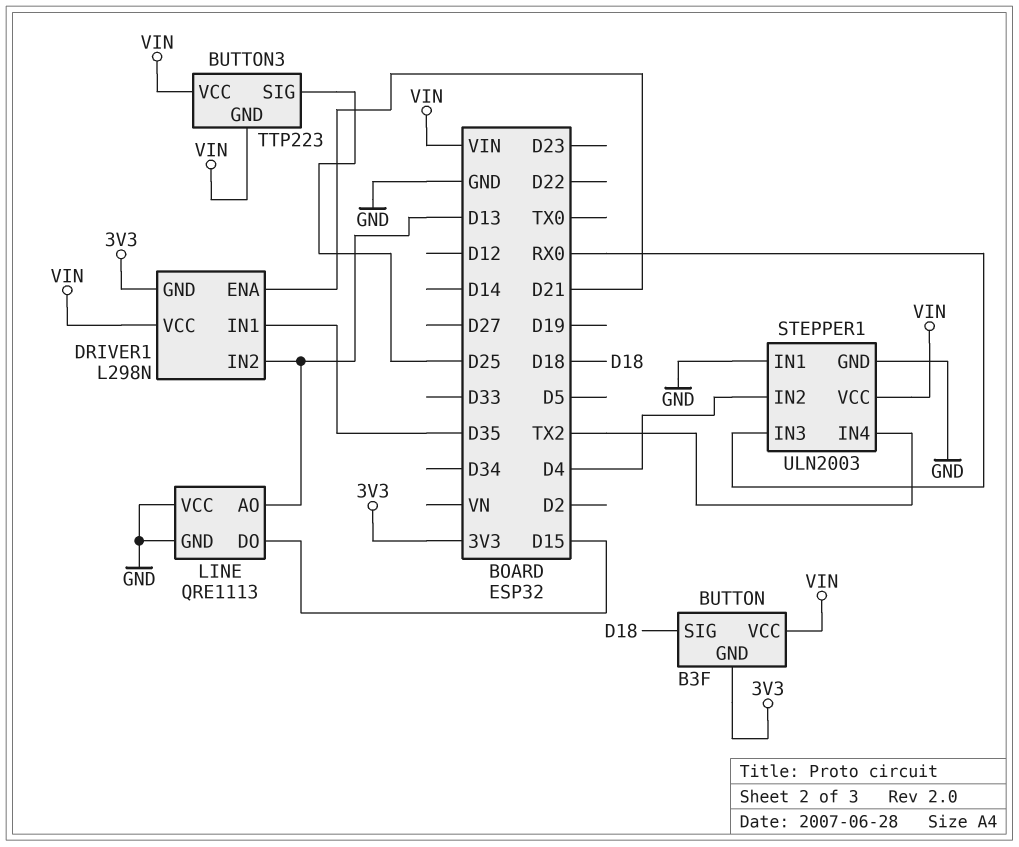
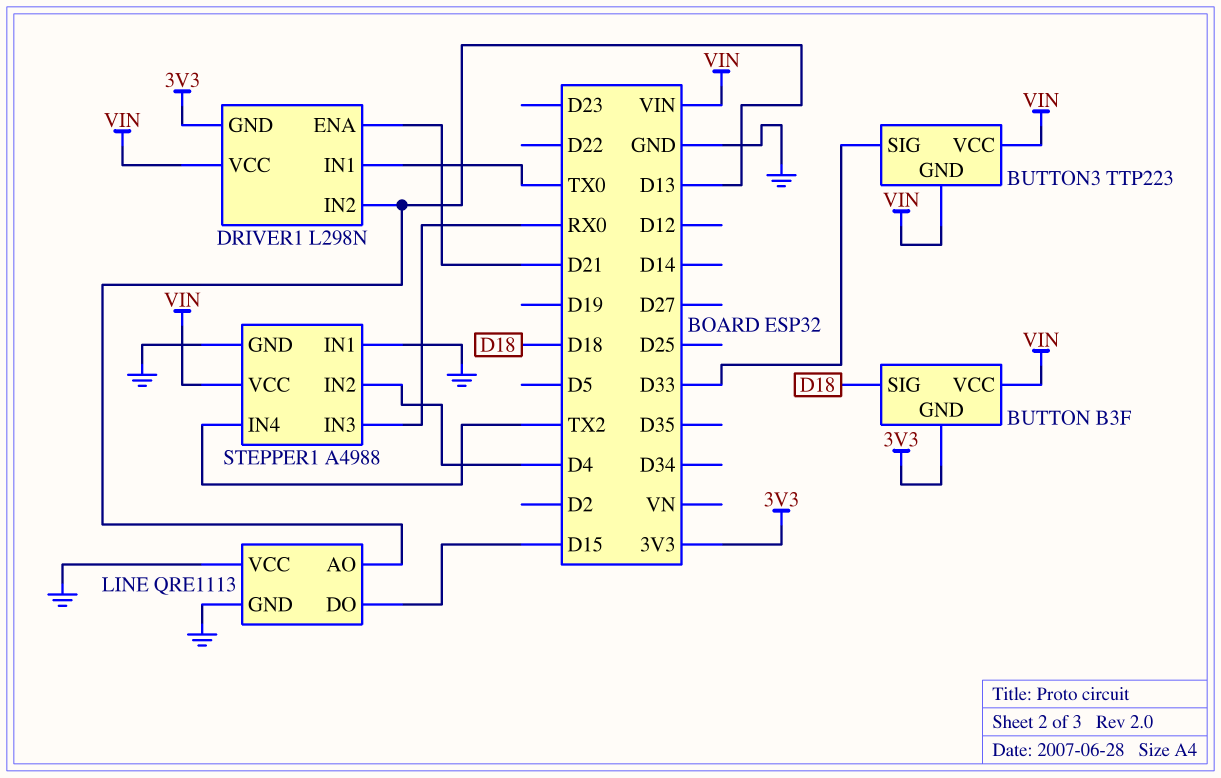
BUTTON3 pin SIG: D25 -> D33
DRIVER1 pin IN1: D35 -> TX0
STEPPER1: ULN2003 -> A4988

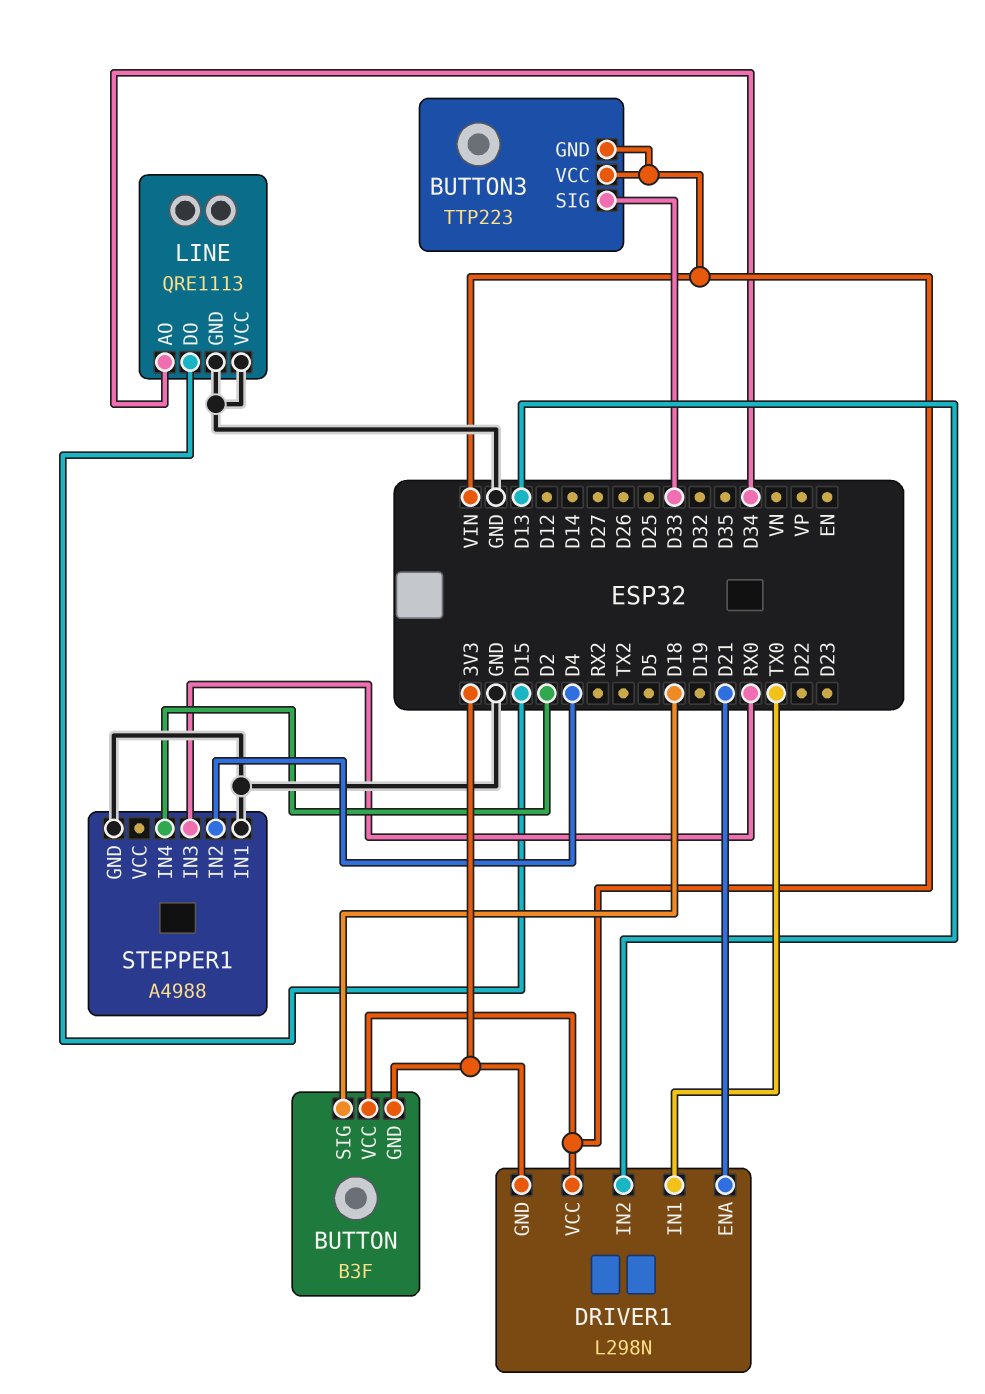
LINE pin AO: D13 -> D34
STEPPER1 pin IN4: TX2 -> D2
STEPPER1 pin VCC: VIN -> none

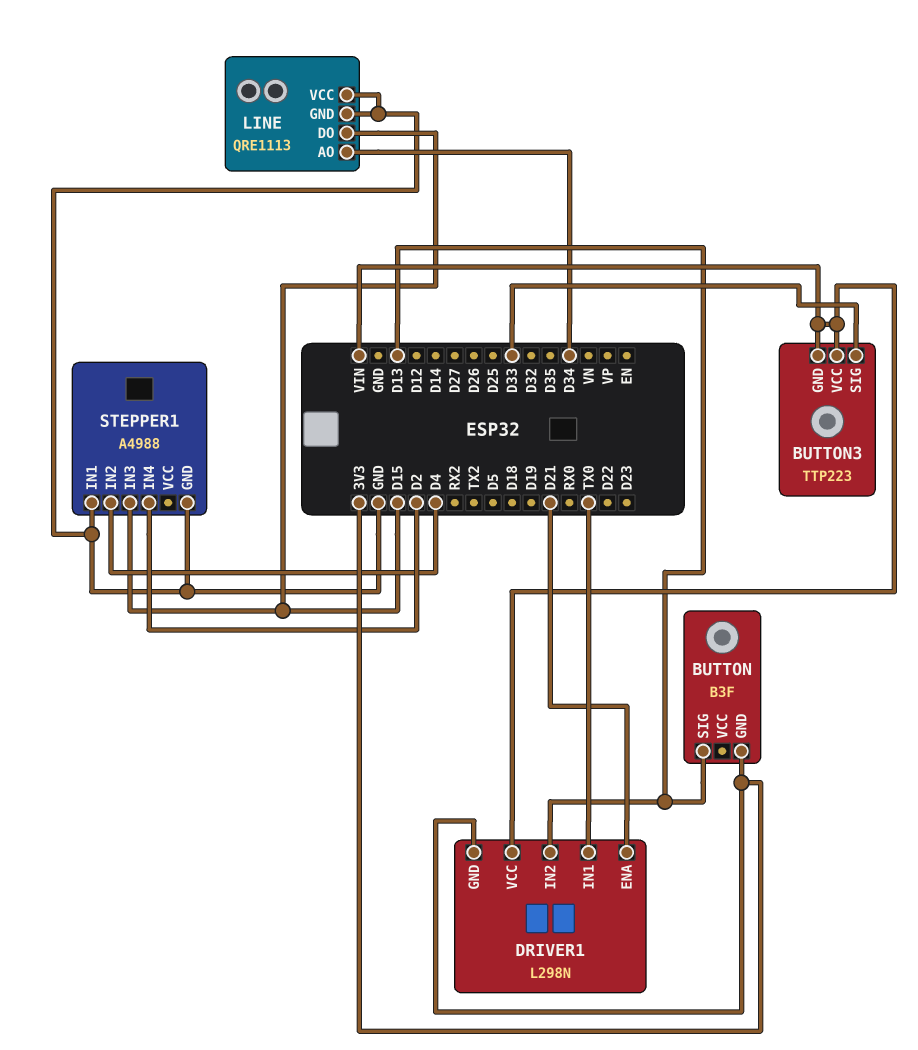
BUTTON pin SIG: D18 -> D13
BUTTON pin VCC: VIN -> none
STEPPER1 pin IN3: RX0 -> D15

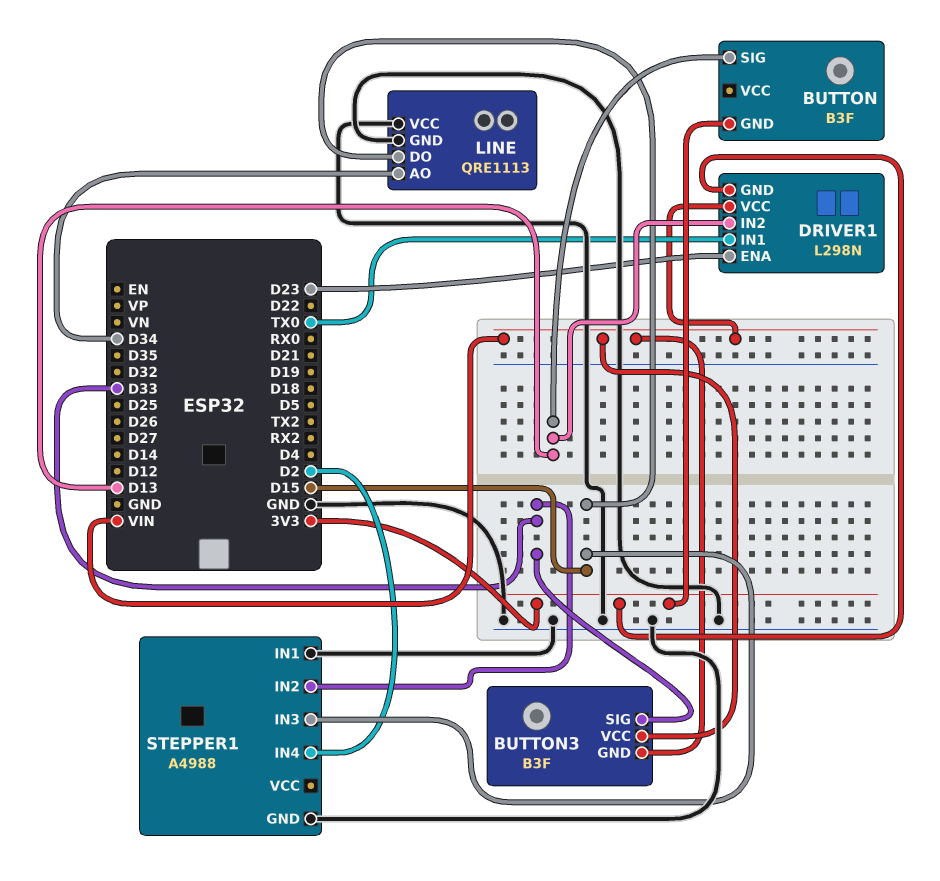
BUTTON3: TTP223 -> B3F
DRIVER1 pin ENA: D21 -> D23
STEPPER1 pin IN2: D4 -> D33

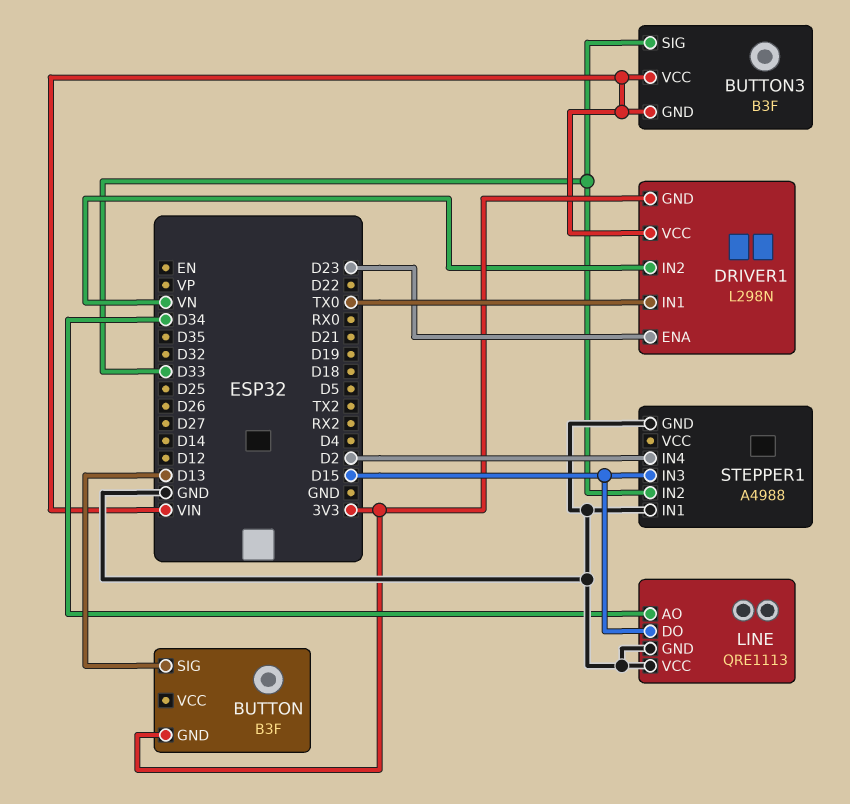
DRIVER1 pin IN2: D13 -> VN

